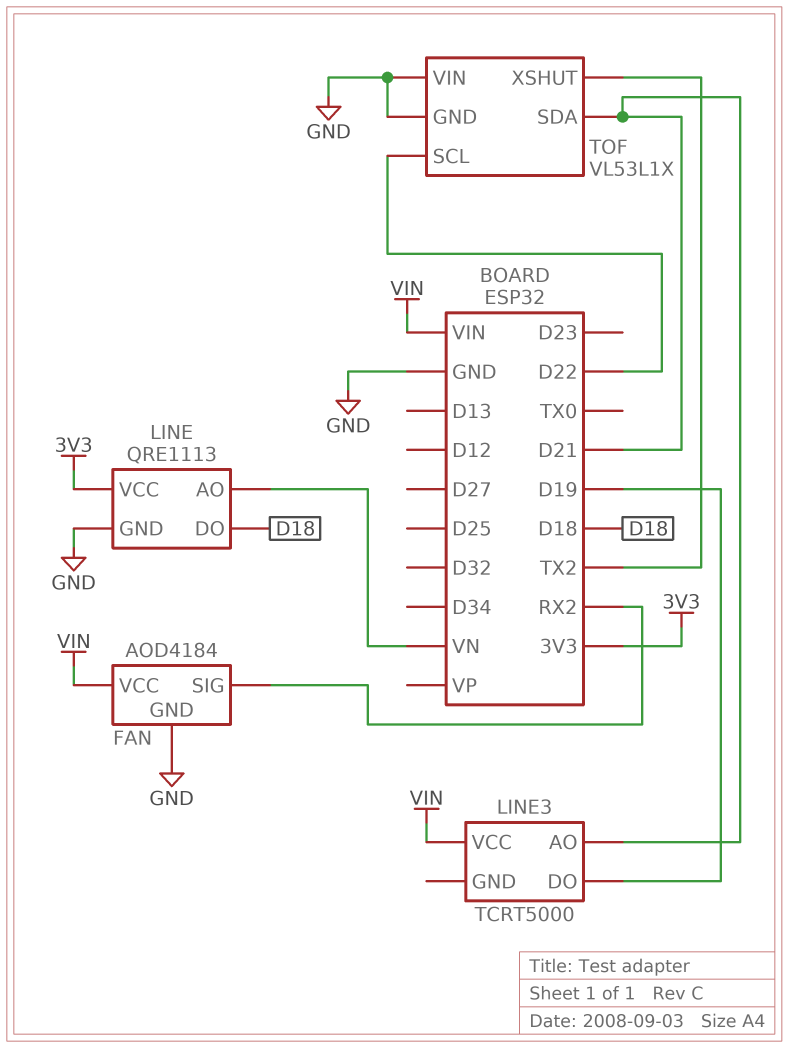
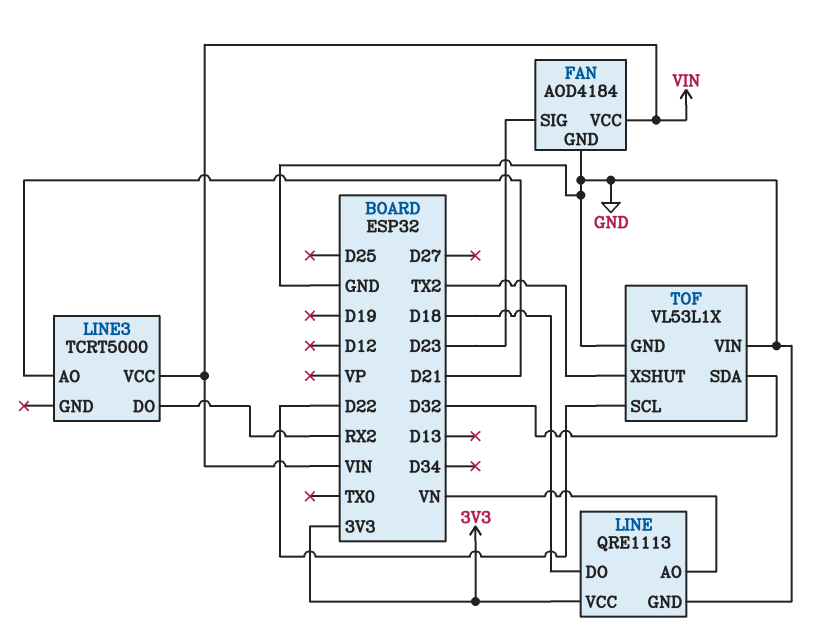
FAN pin SIG: RX2 -> D23
LINE3 pin DO: D19 -> RX2
TOF pin SDA: D21 -> D32

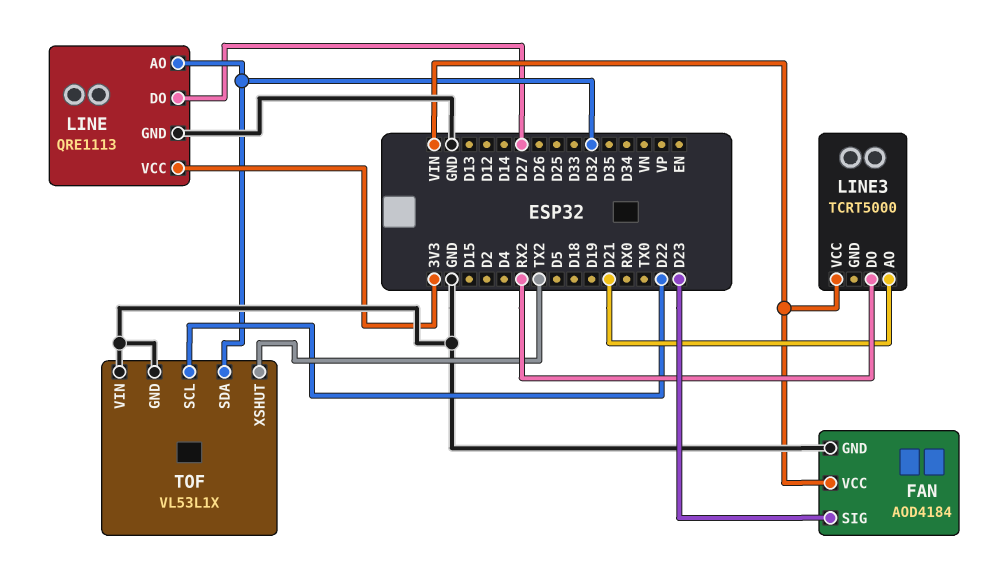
LINE pin AO: VN -> D32
LINE pin DO: D18 -> D27

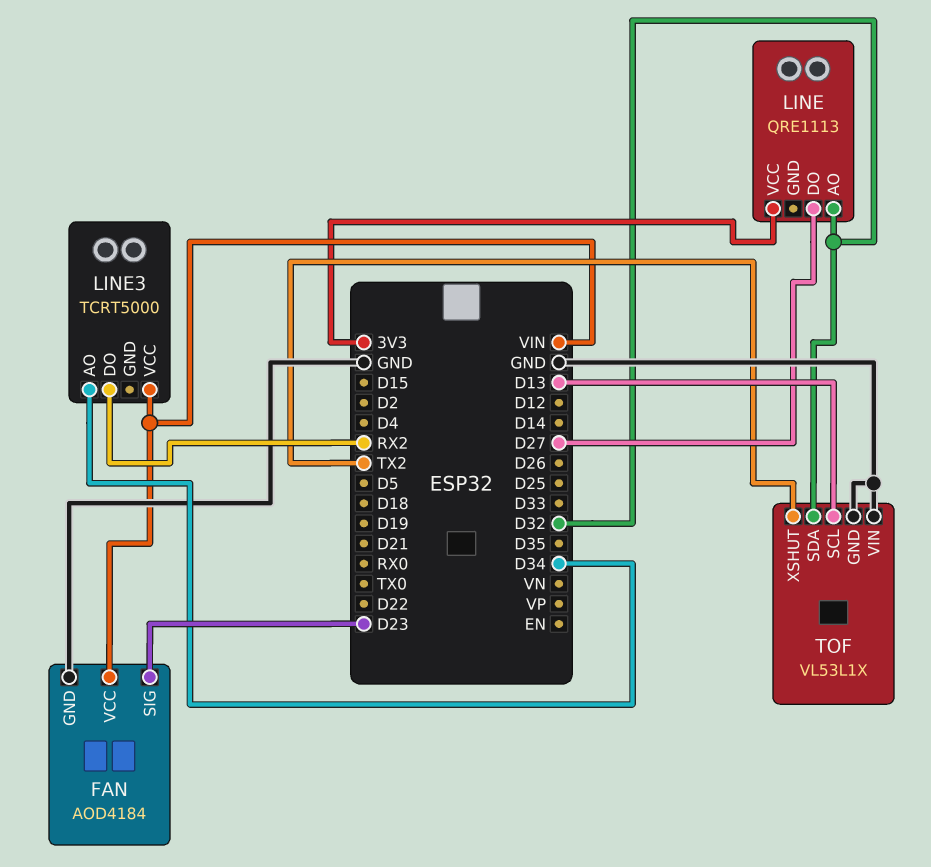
LINE pin GND: GND -> none
LINE3 pin AO: D21 -> D34
TOF pin SCL: D22 -> D13

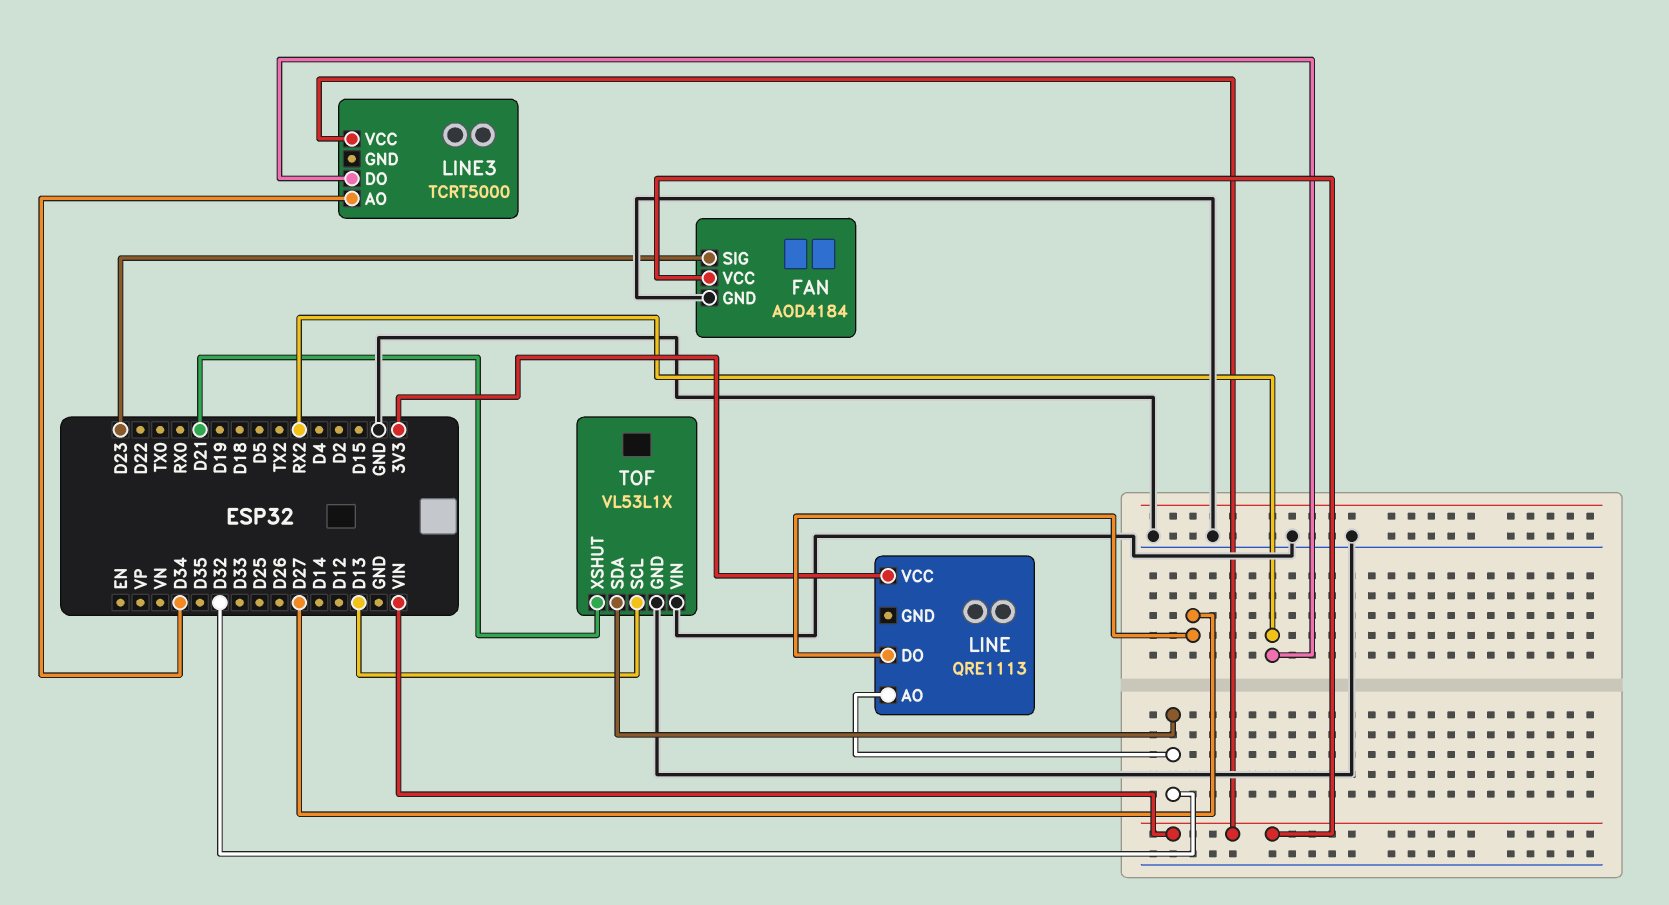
TOF pin XSHUT: TX2 -> D21

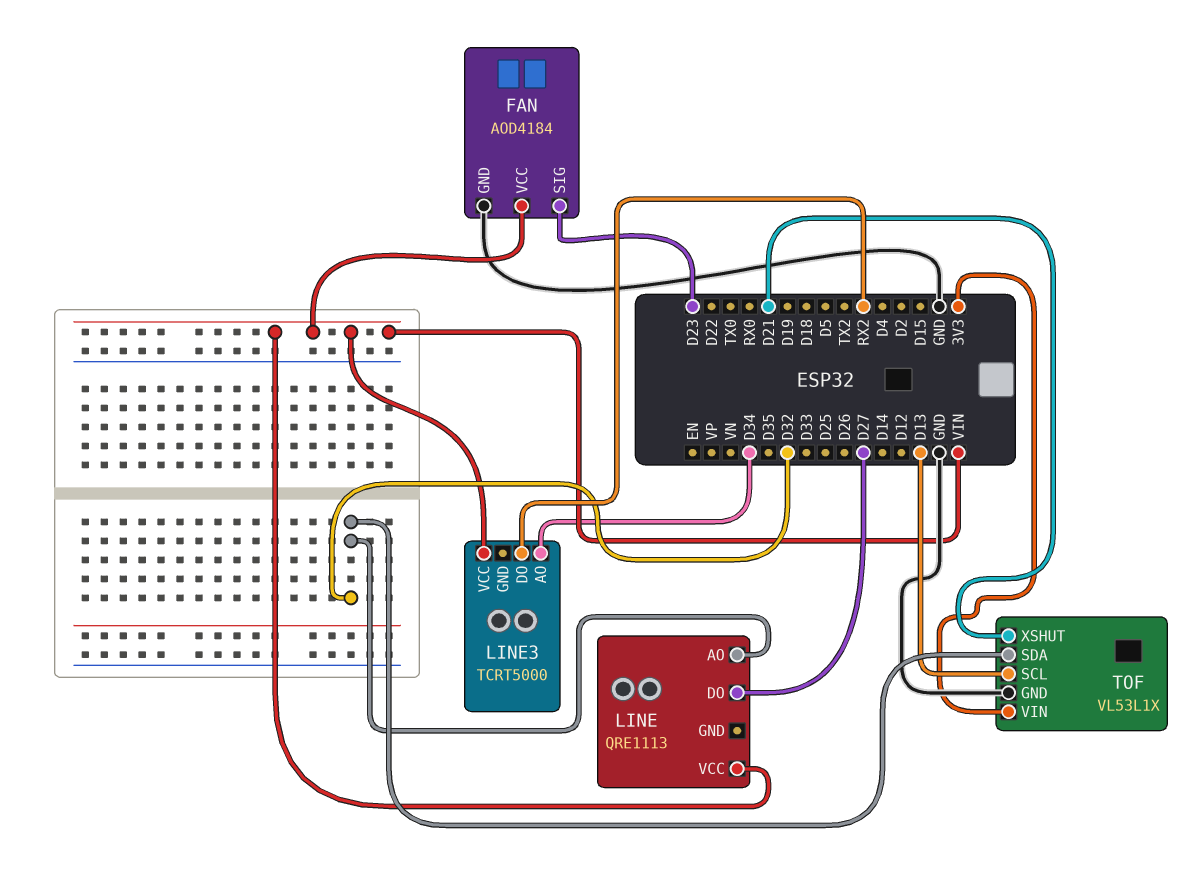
LINE pin VCC: 3V3 -> VIN
TOF pin VIN: GND -> 3V3

